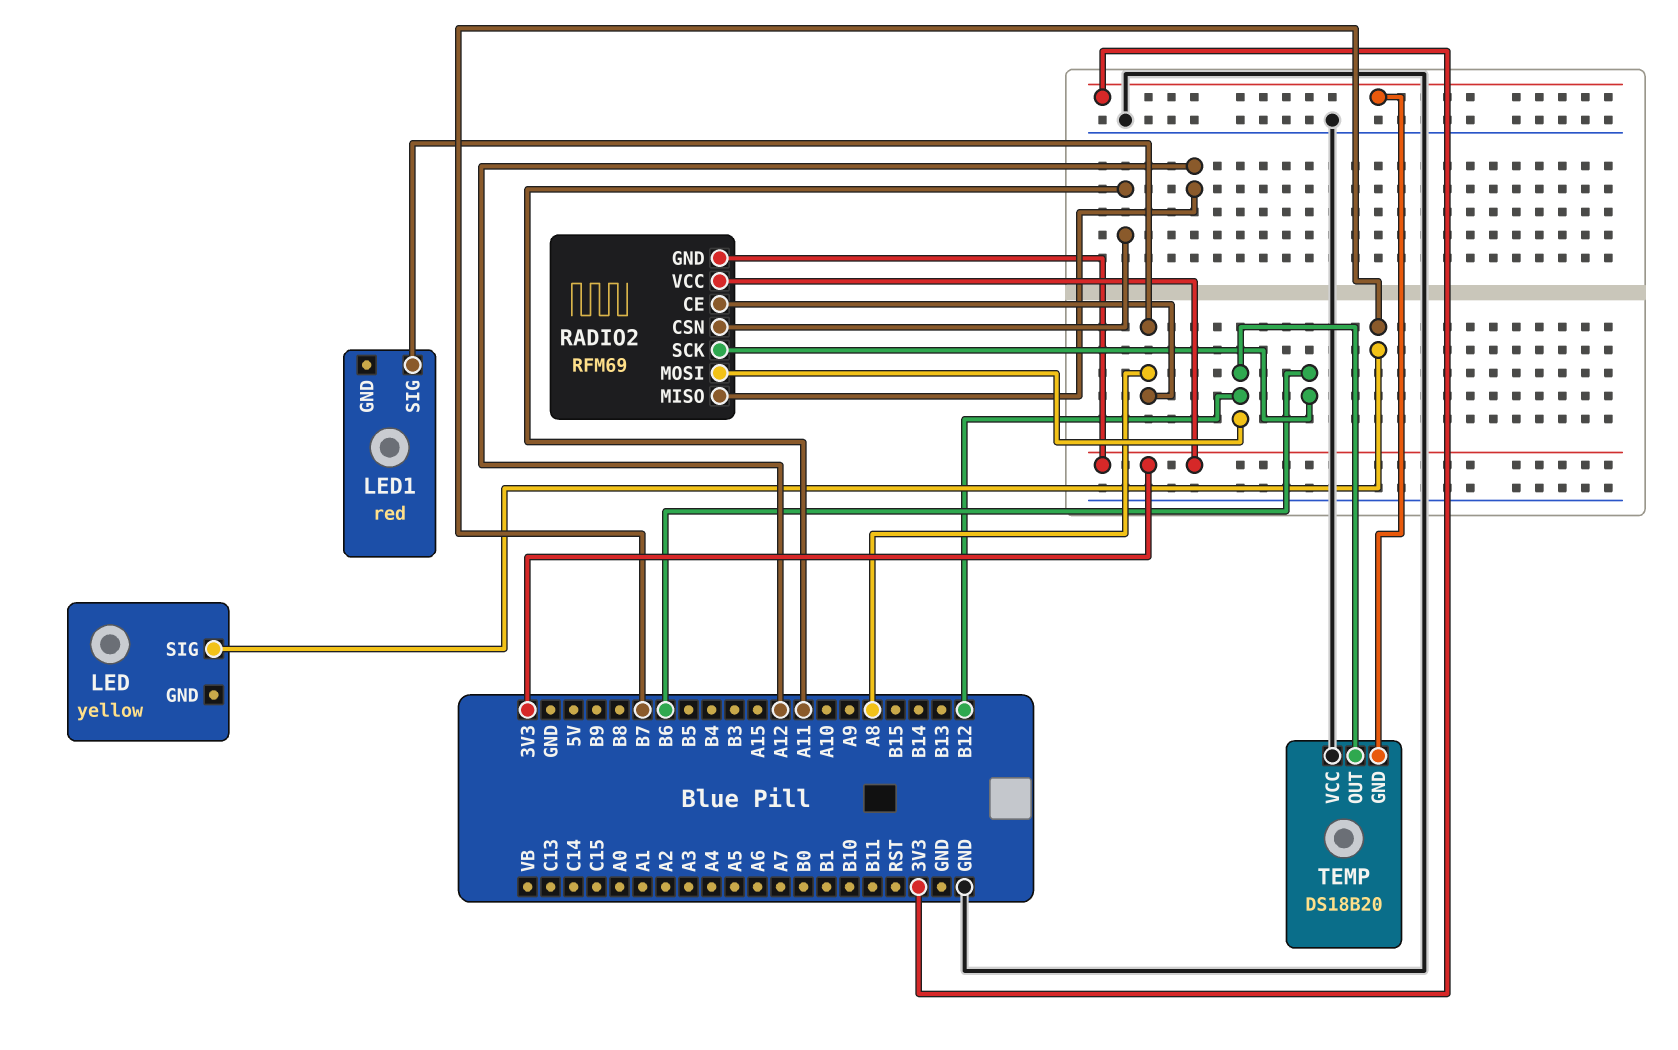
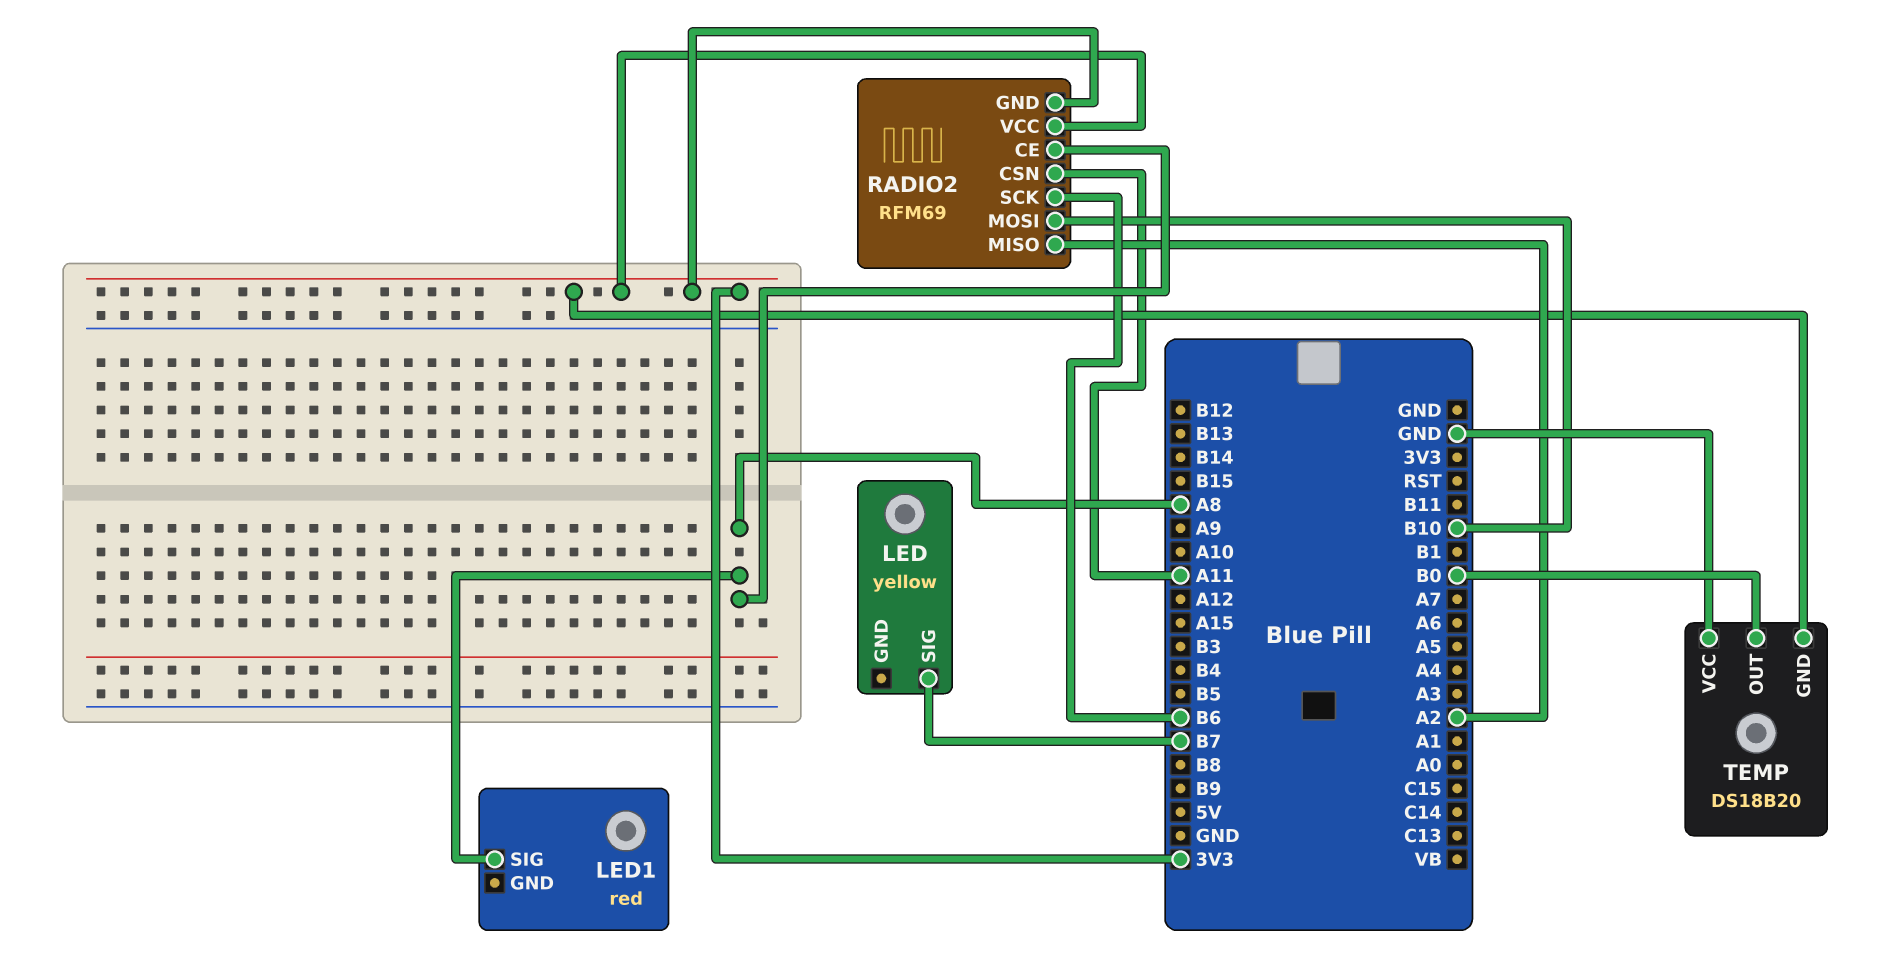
RADIO2 pin MISO: A12 -> A2
RADIO2 pin MOSI: B12 -> B10
TEMP pin OUT: B12 -> B0

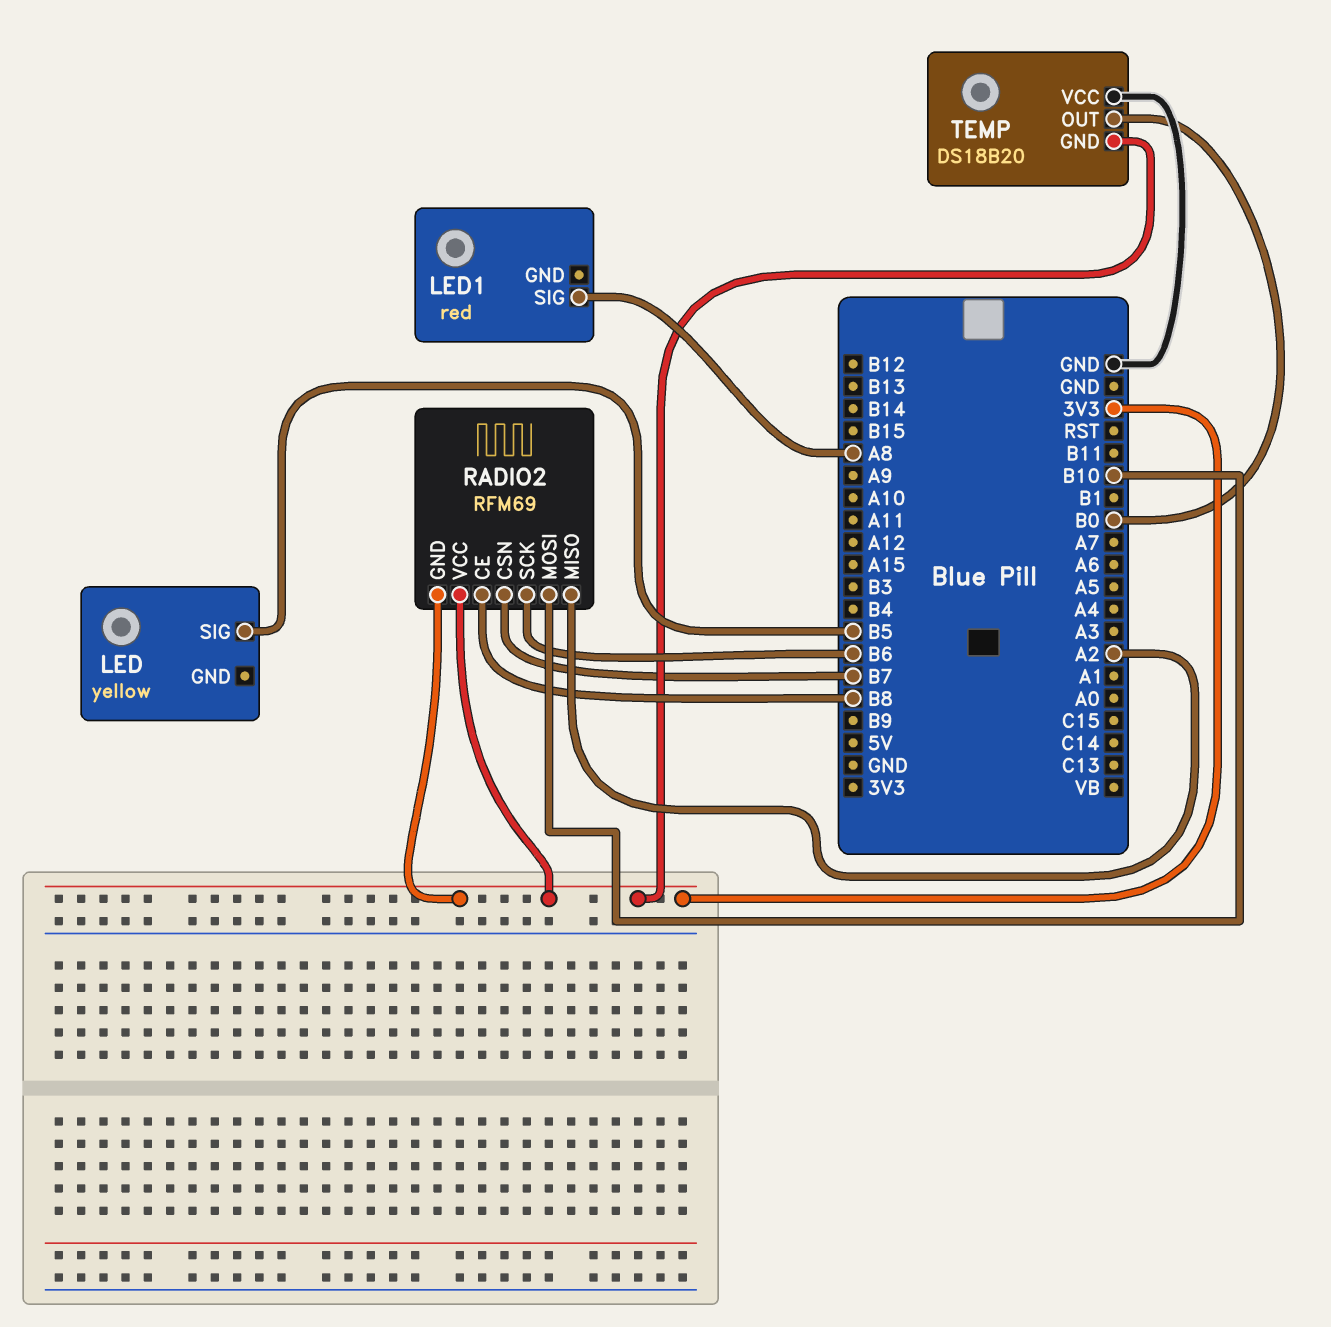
LED pin SIG: B7 -> B5
RADIO2 pin CE: A8 -> B8
RADIO2 pin CSN: A11 -> B7

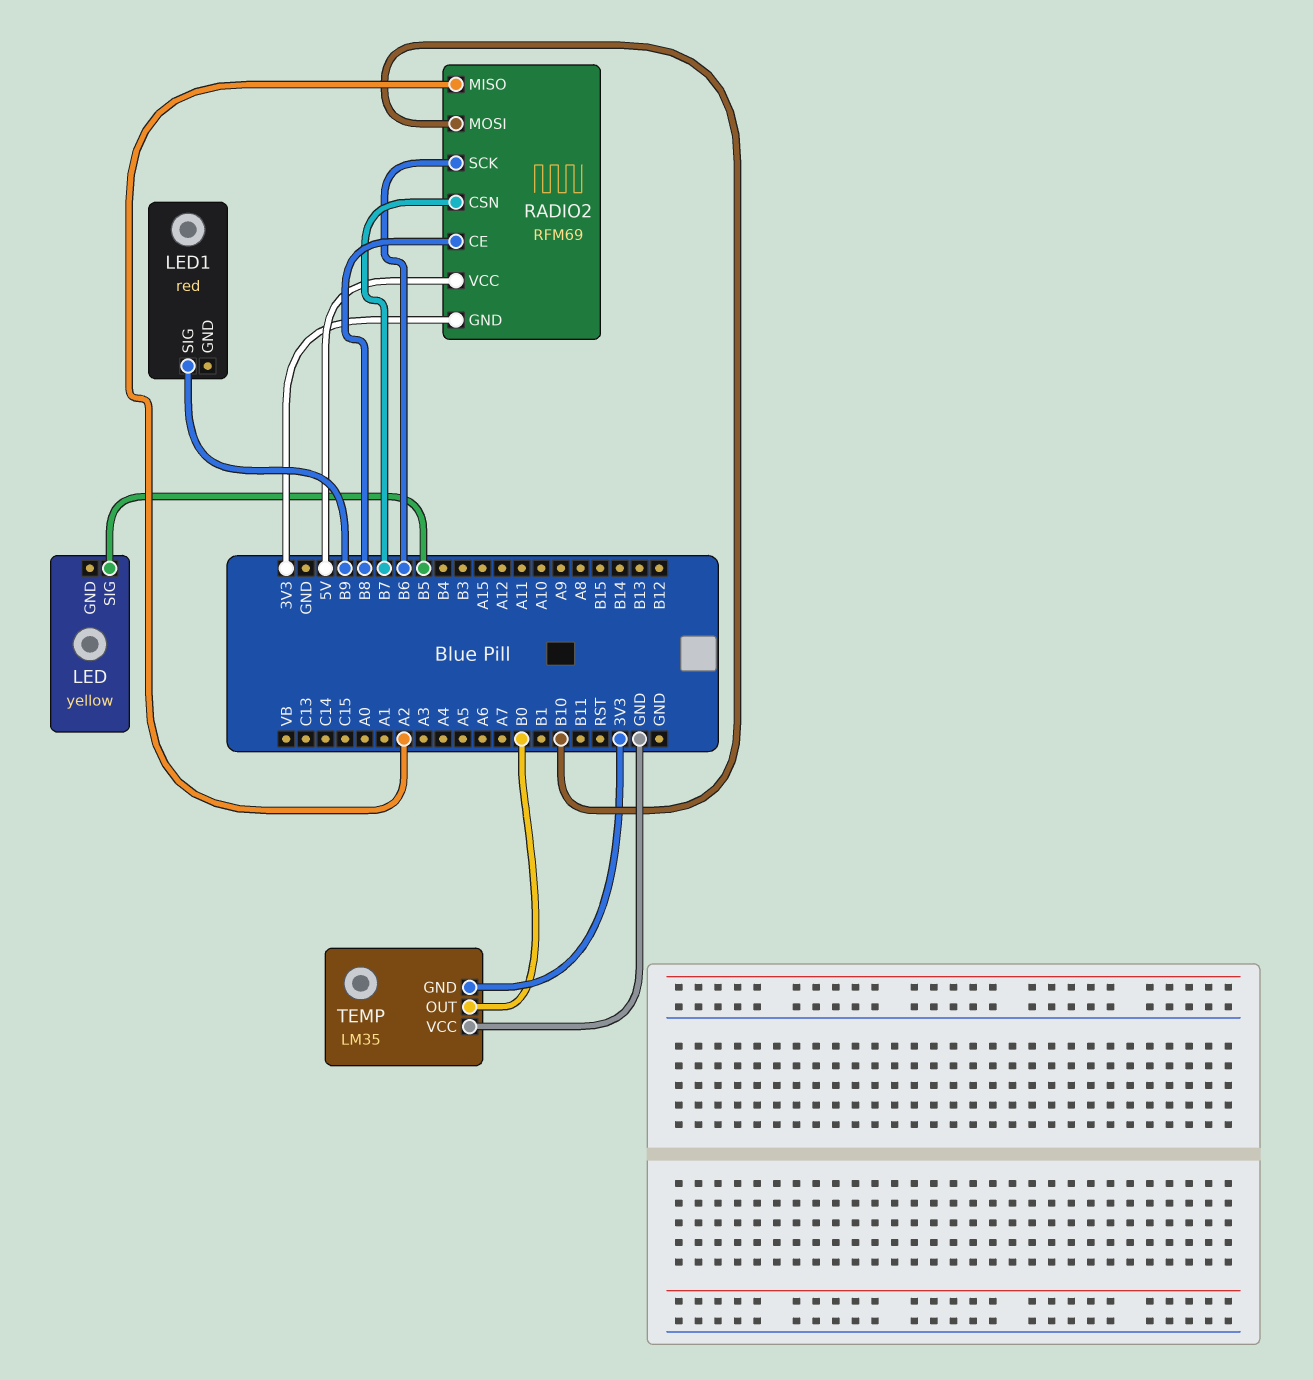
LED1 pin SIG: A8 -> B9
RADIO2 pin VCC: 3V3 -> 5V
TEMP: DS18B20 -> LM35

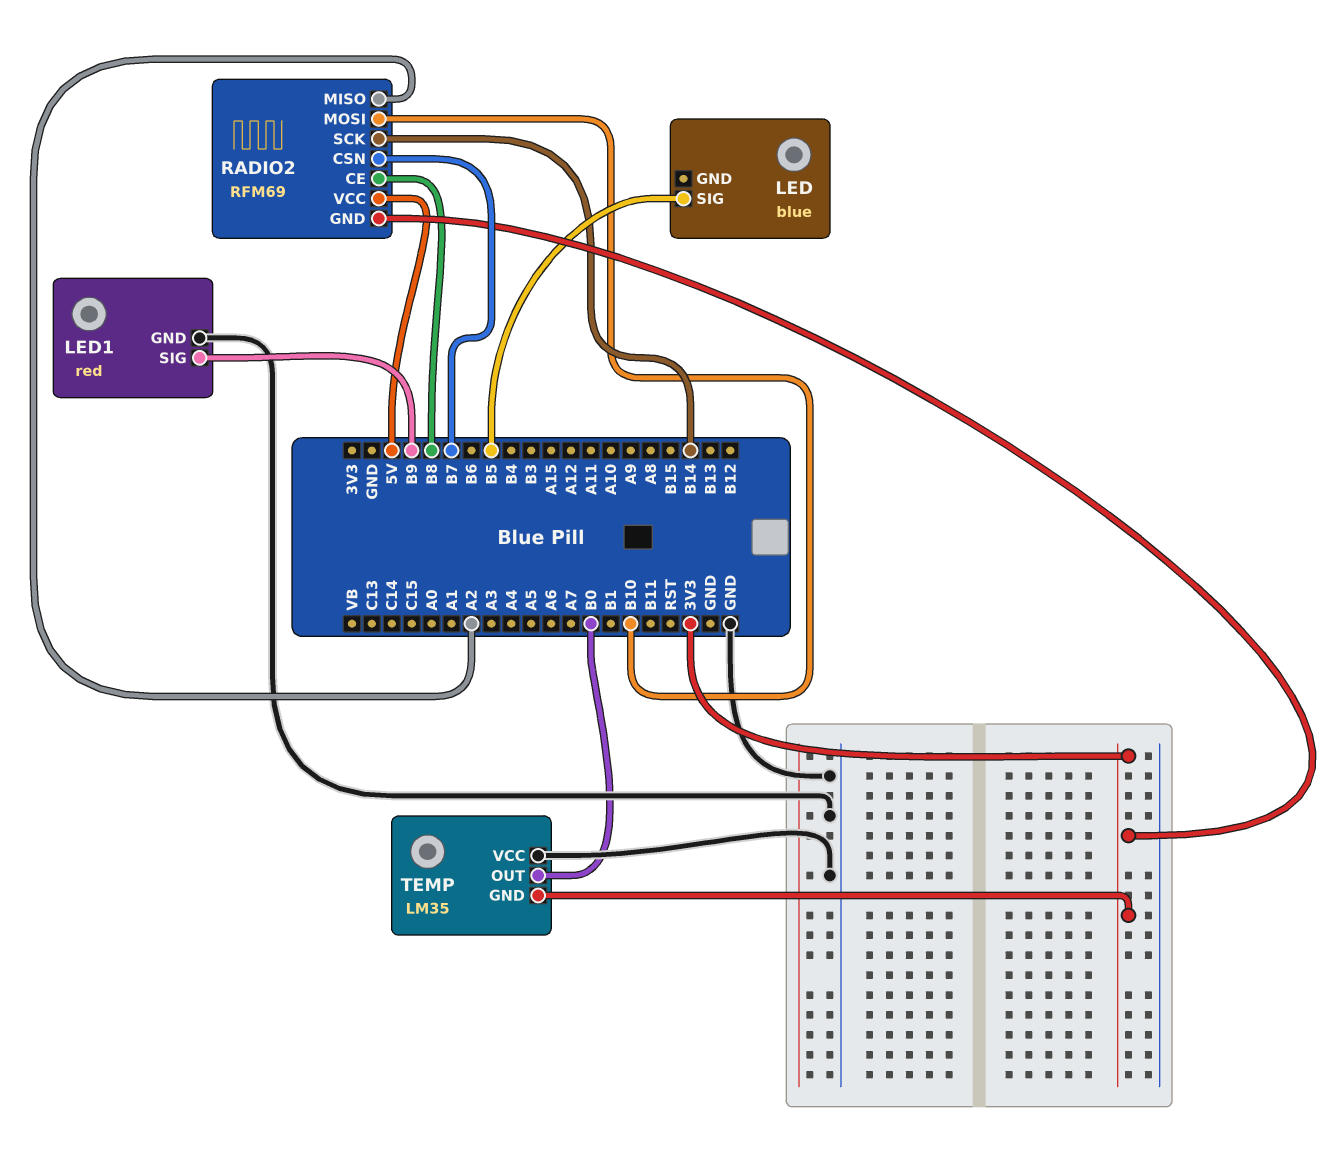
LED: yellow -> blue
LED1 pin GND: none -> GND
RADIO2 pin SCK: B6 -> B14

